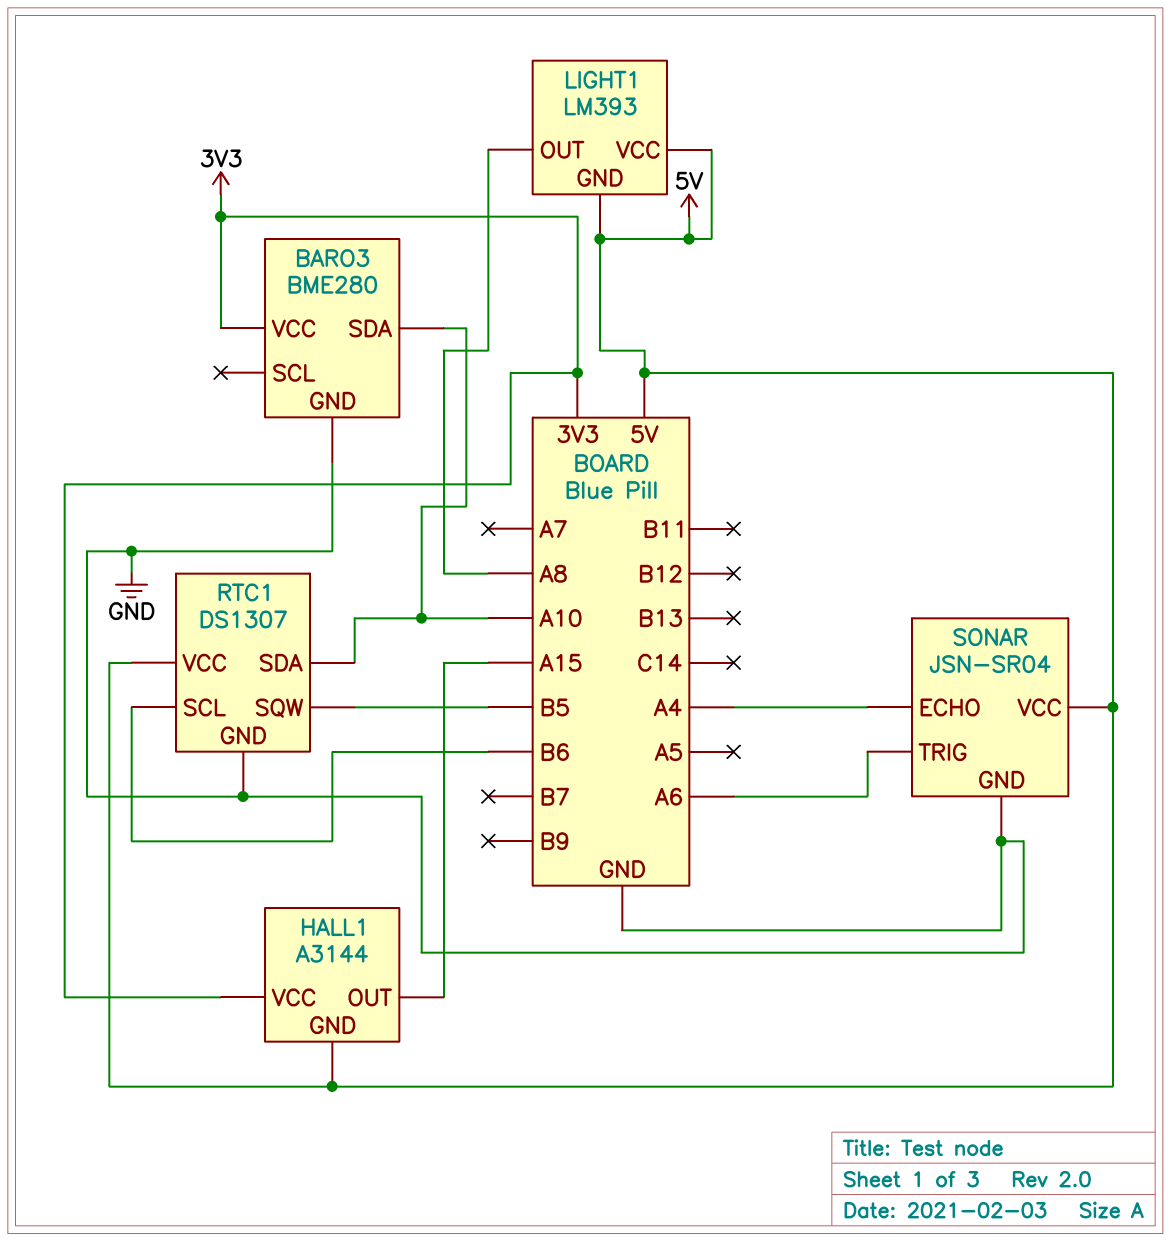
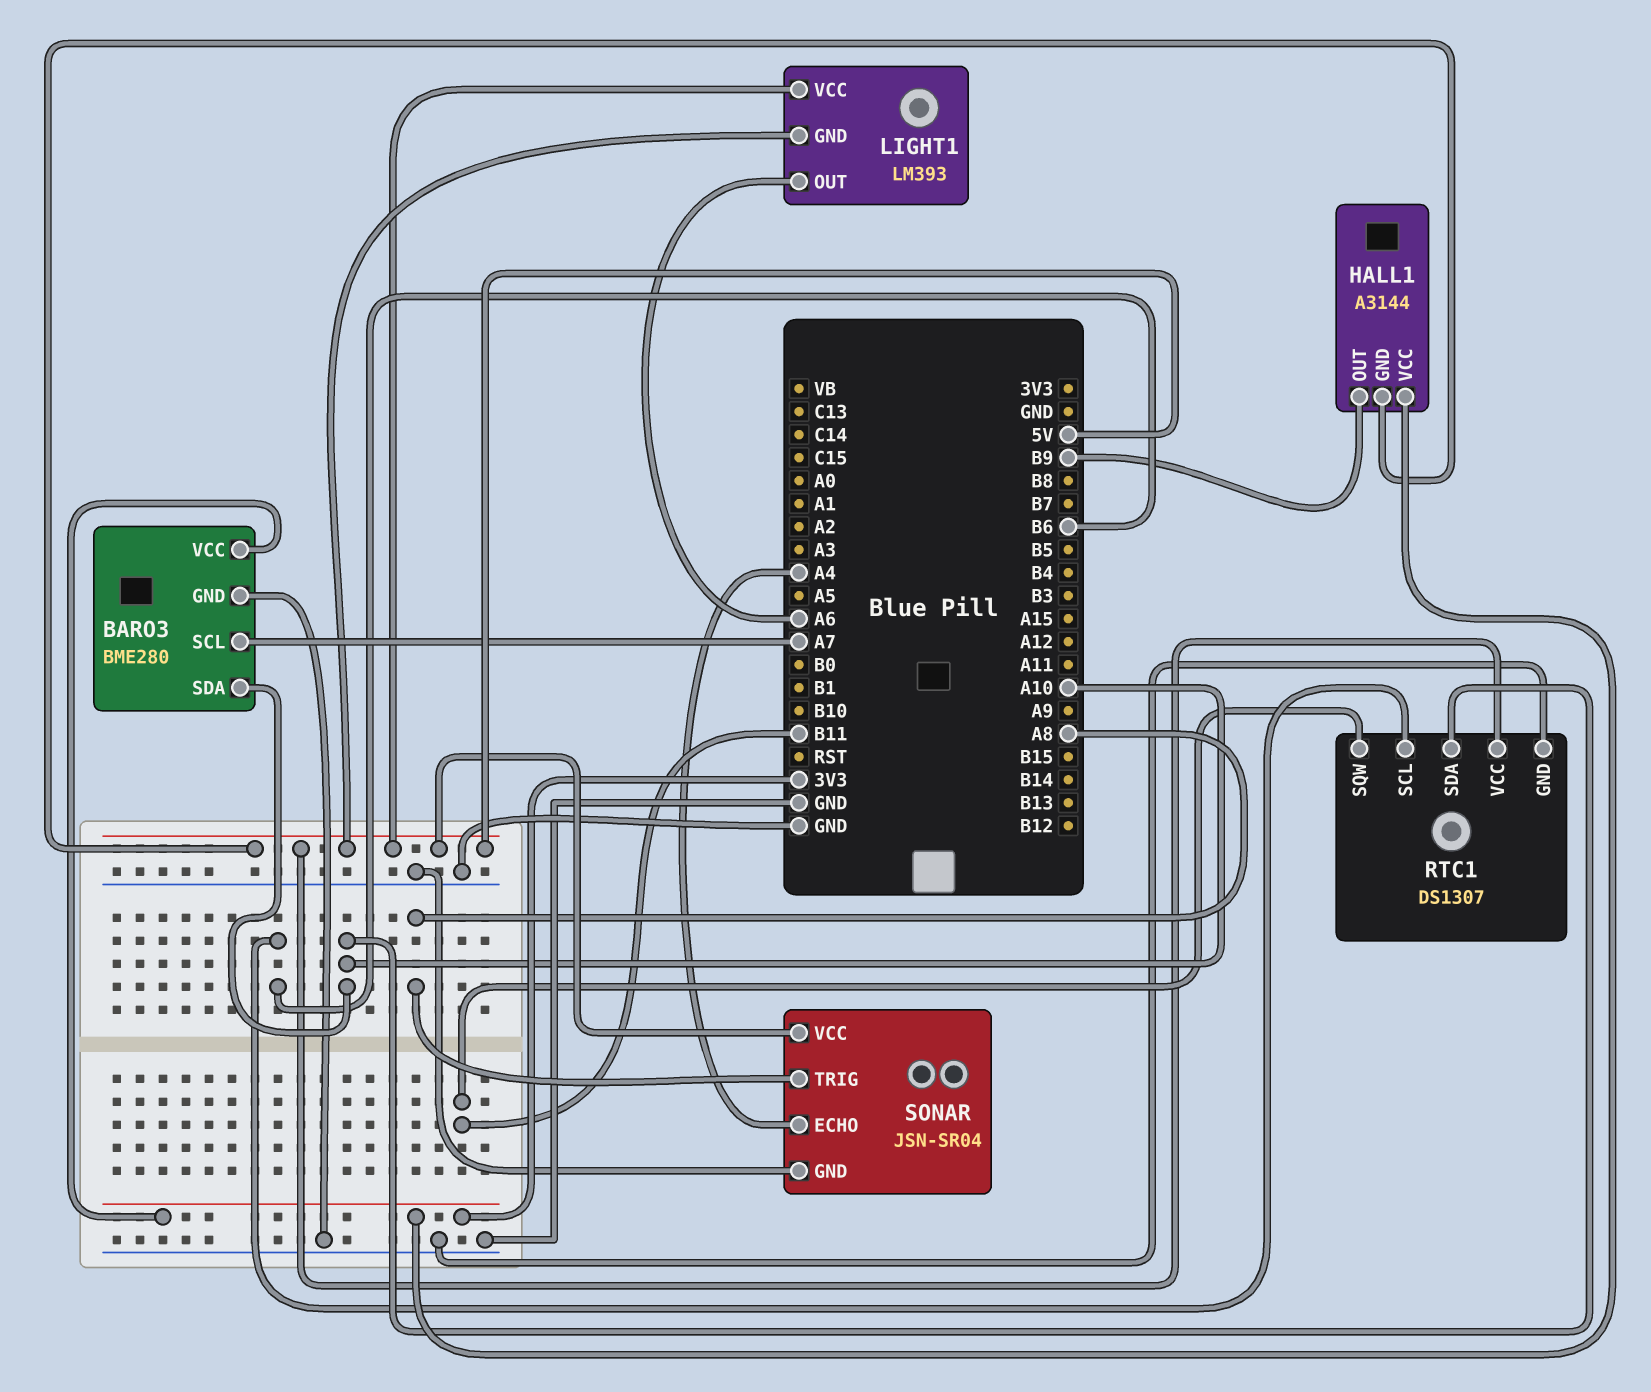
BARO3 pin SCL: none -> A7
HALL1 pin OUT: A15 -> B9
LIGHT1 pin OUT: A8 -> A6
RTC1 pin SQW: B5 -> B11
SONAR pin TRIG: A6 -> A8

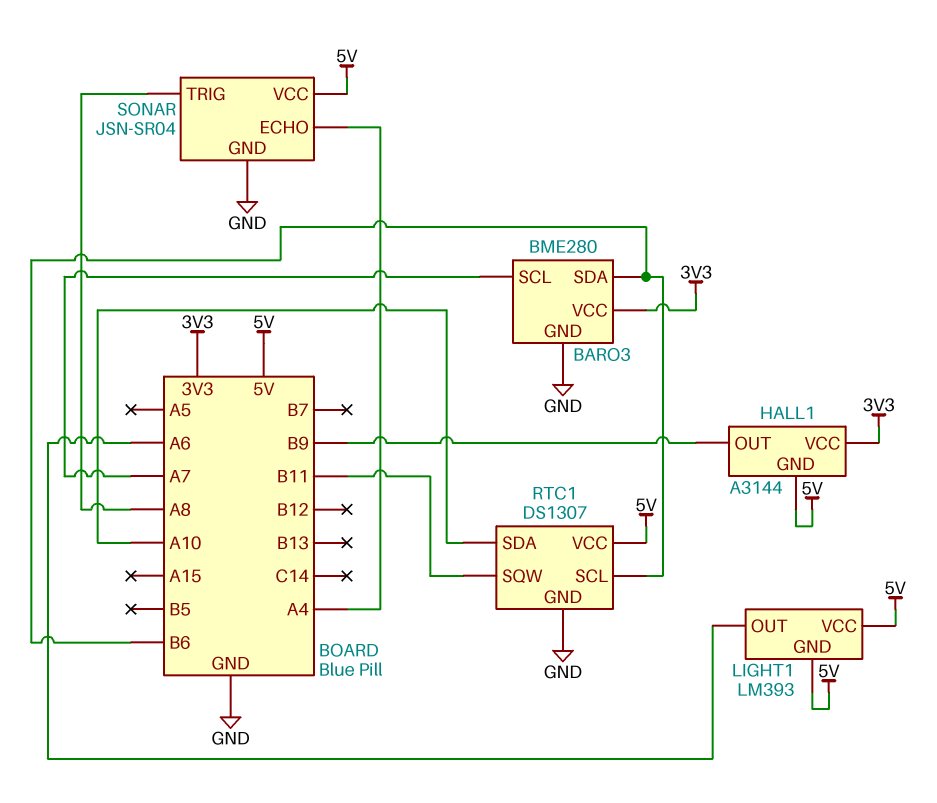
BARO3 pin SDA: A10 -> B6

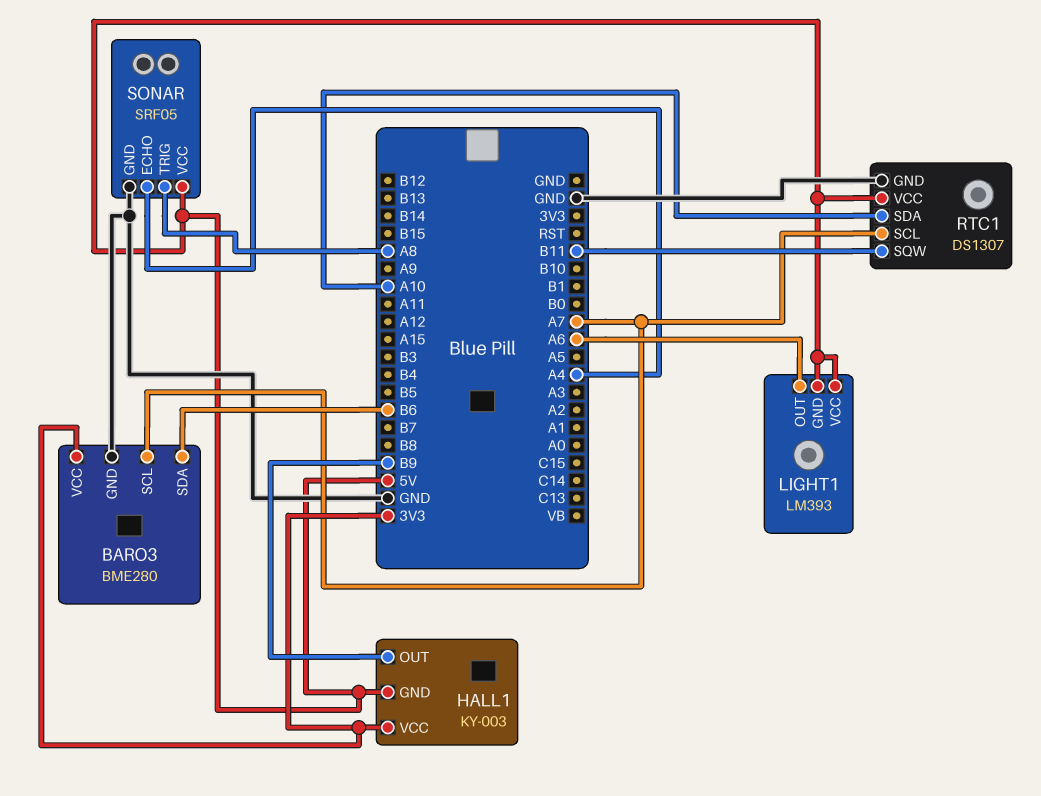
HALL1: A3144 -> KY-003
RTC1 pin SCL: B6 -> A7
SONAR: JSN-SR04 -> SRF05

